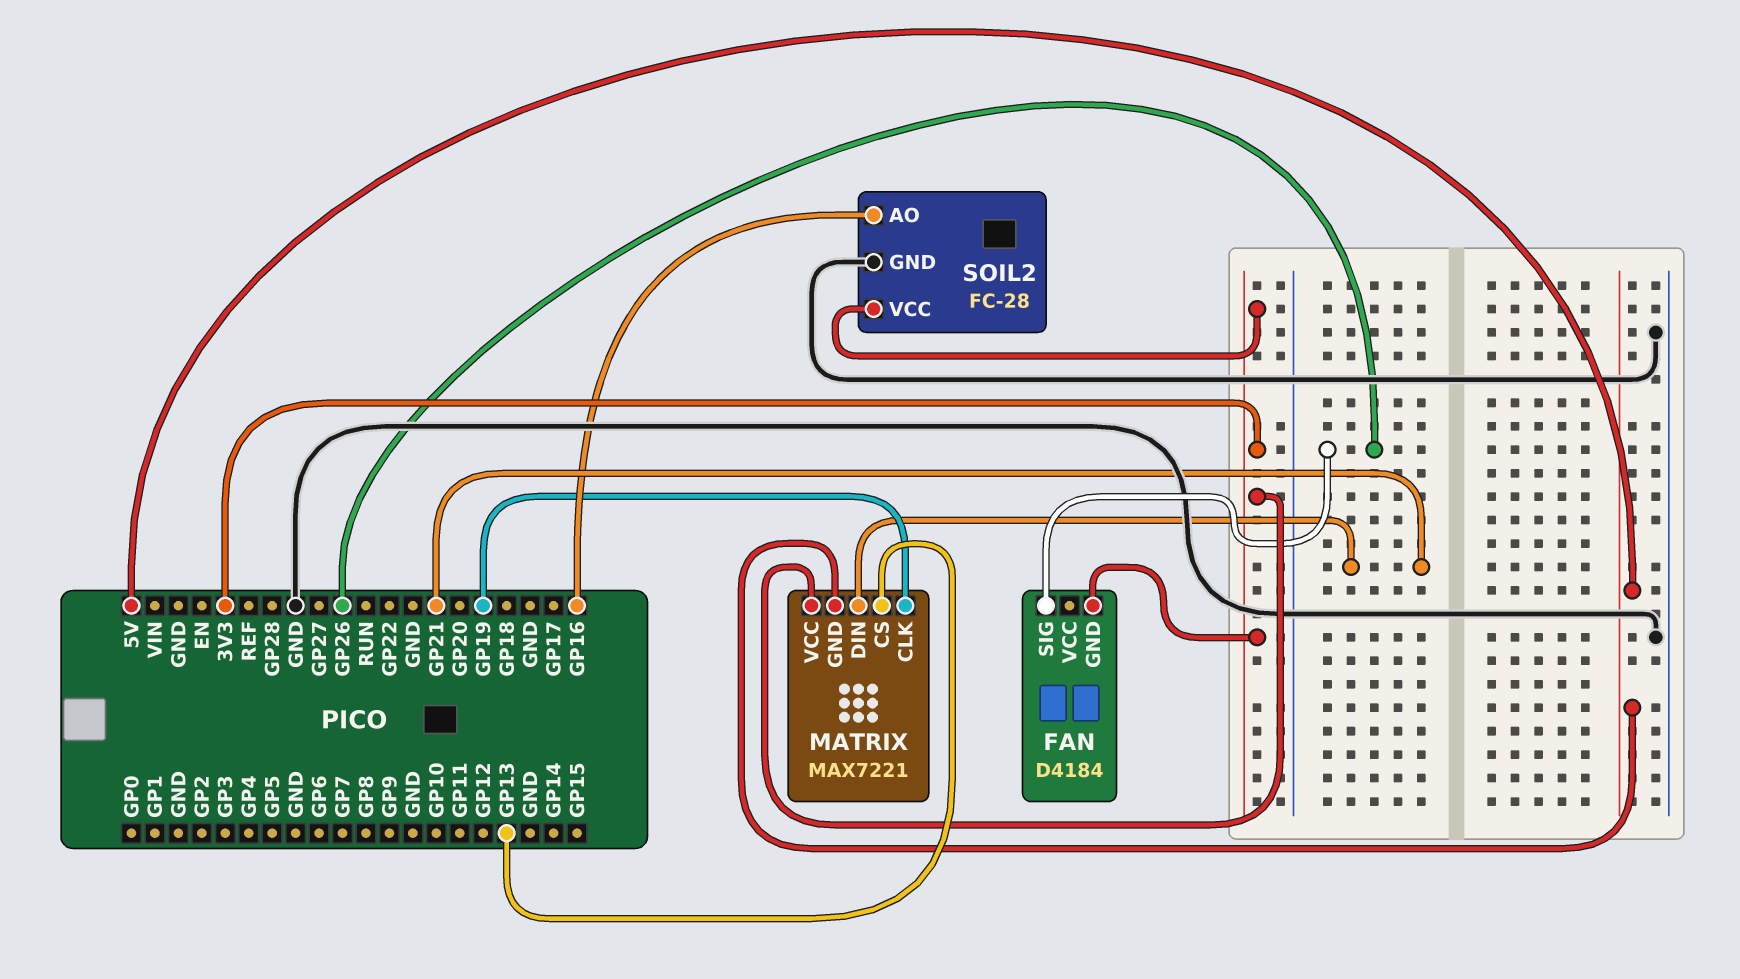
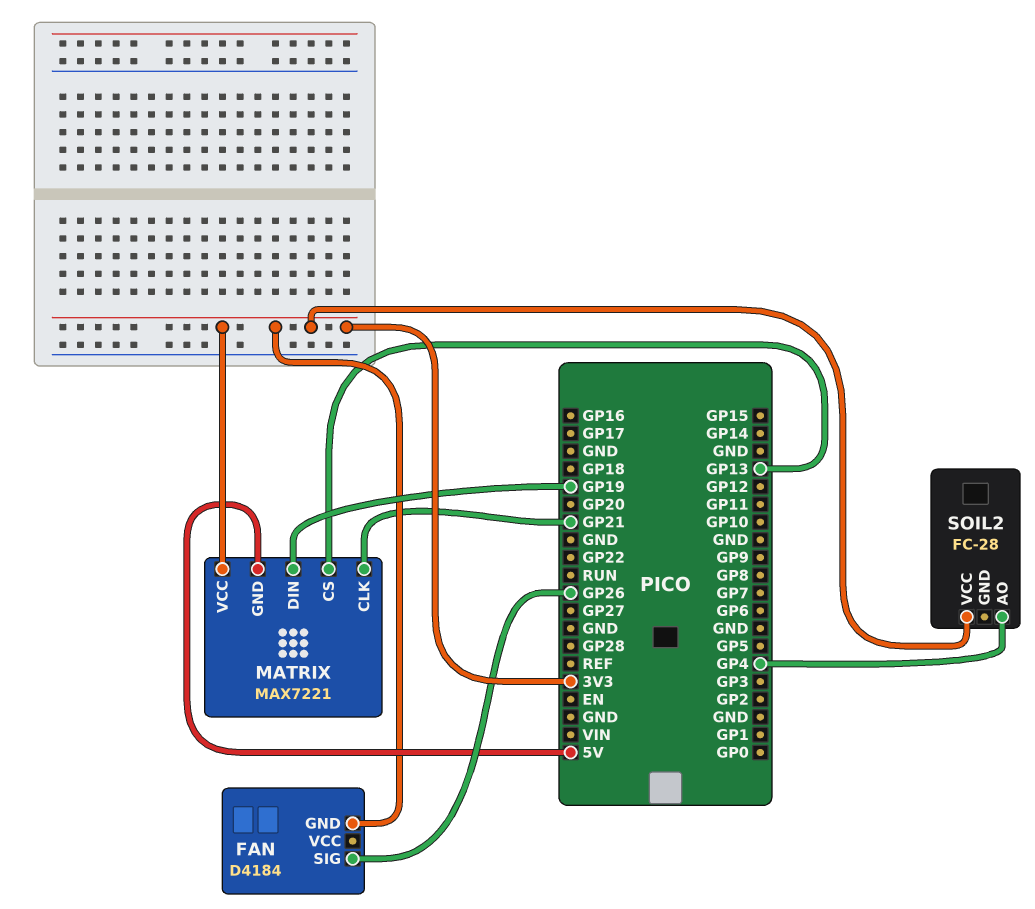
MATRIX pin CLK: GP19 -> GP21
MATRIX pin DIN: GP21 -> GP19
SOIL2 pin AO: GP16 -> GP4
SOIL2 pin GND: GND -> none

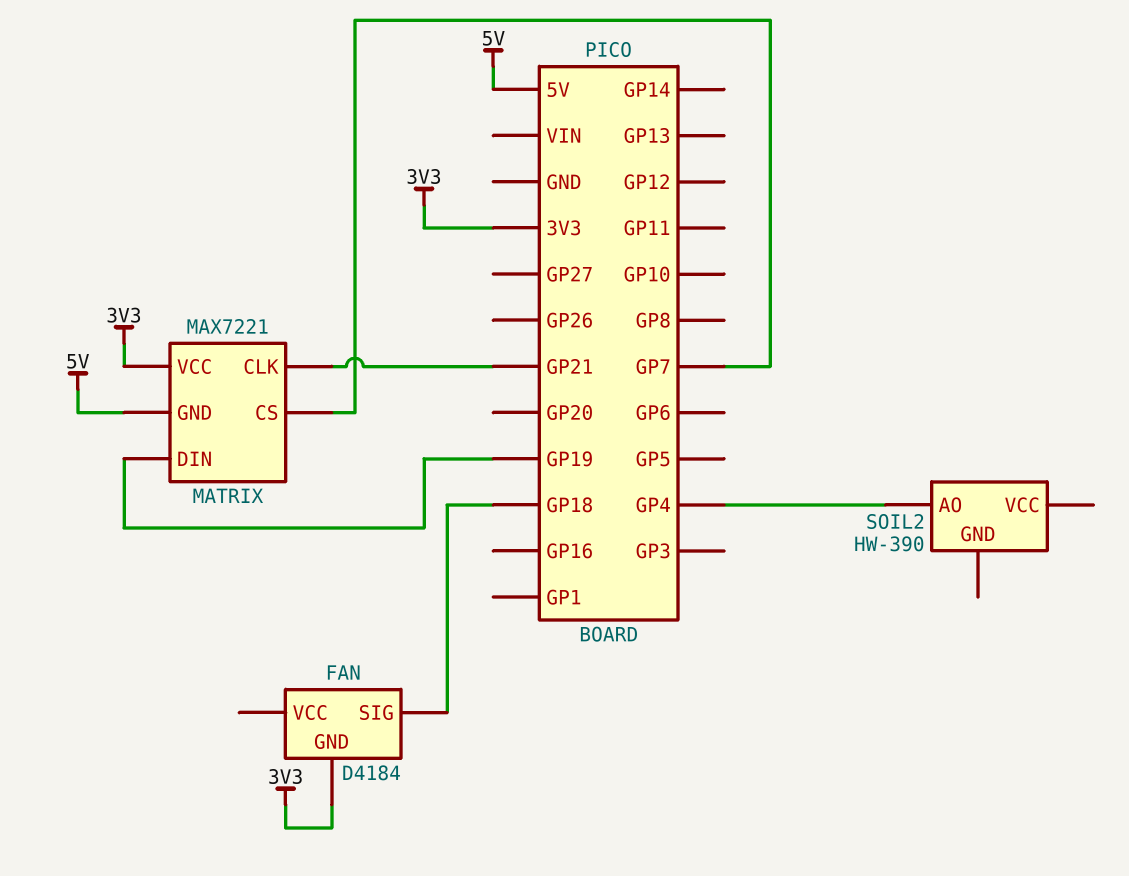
FAN pin SIG: GP26 -> GP18
MATRIX pin CS: GP13 -> GP7
SOIL2: FC-28 -> HW-390
SOIL2 pin VCC: 3V3 -> none

